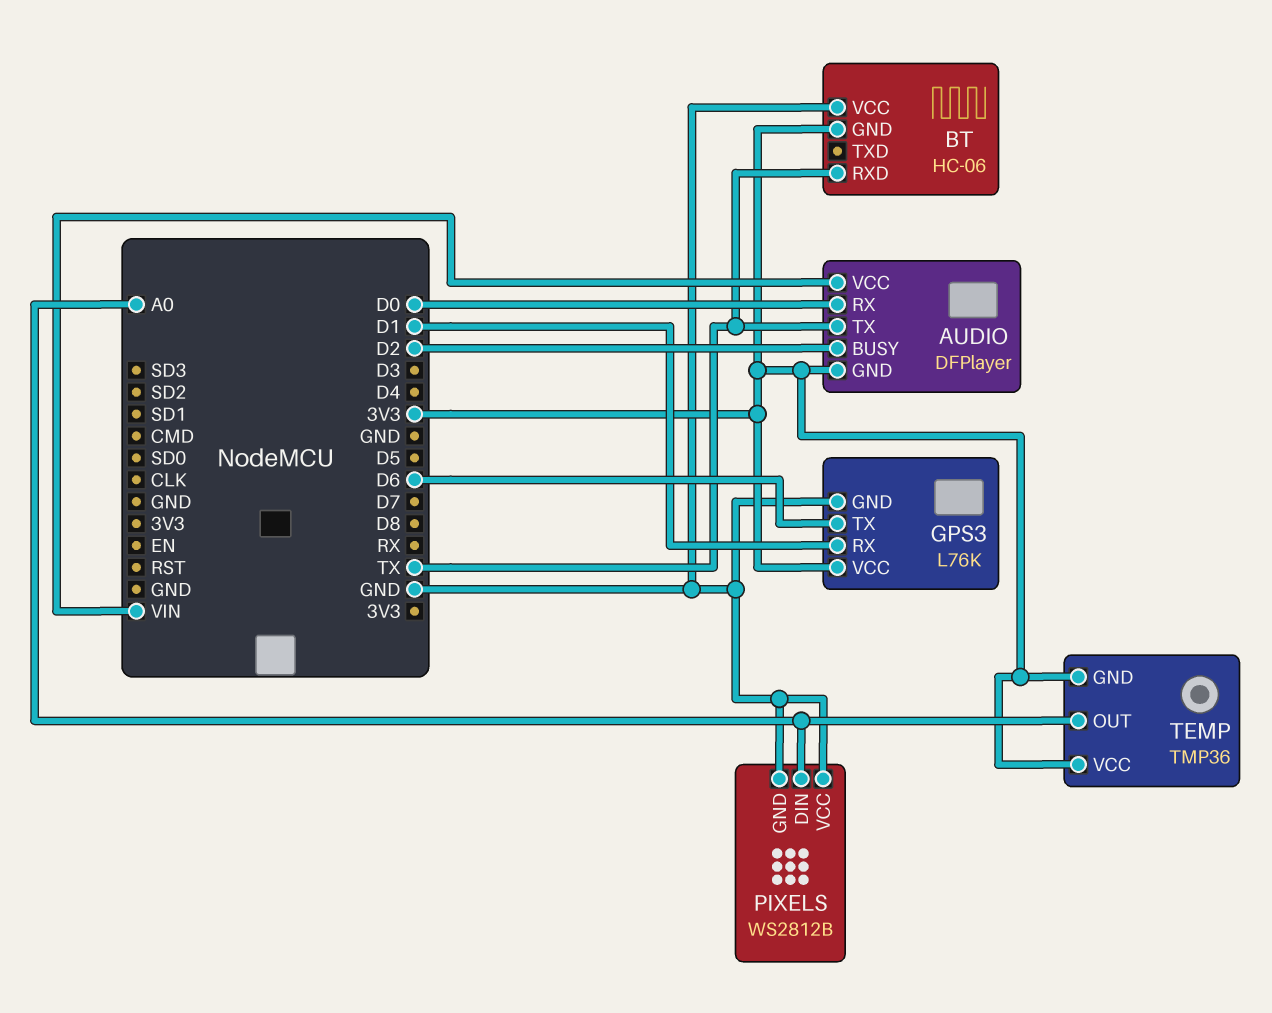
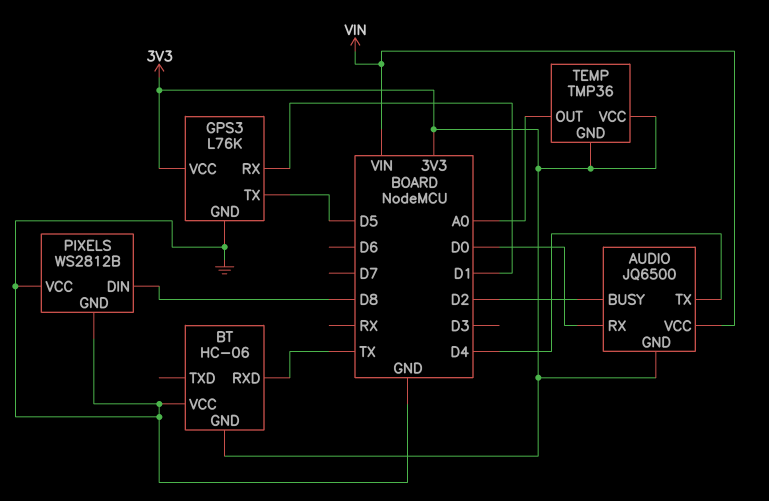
AUDIO: DFPlayer -> JQ6500
AUDIO pin TX: TX -> D4
GPS3 pin TX: D6 -> D5
PIXELS pin DIN: A0 -> D8

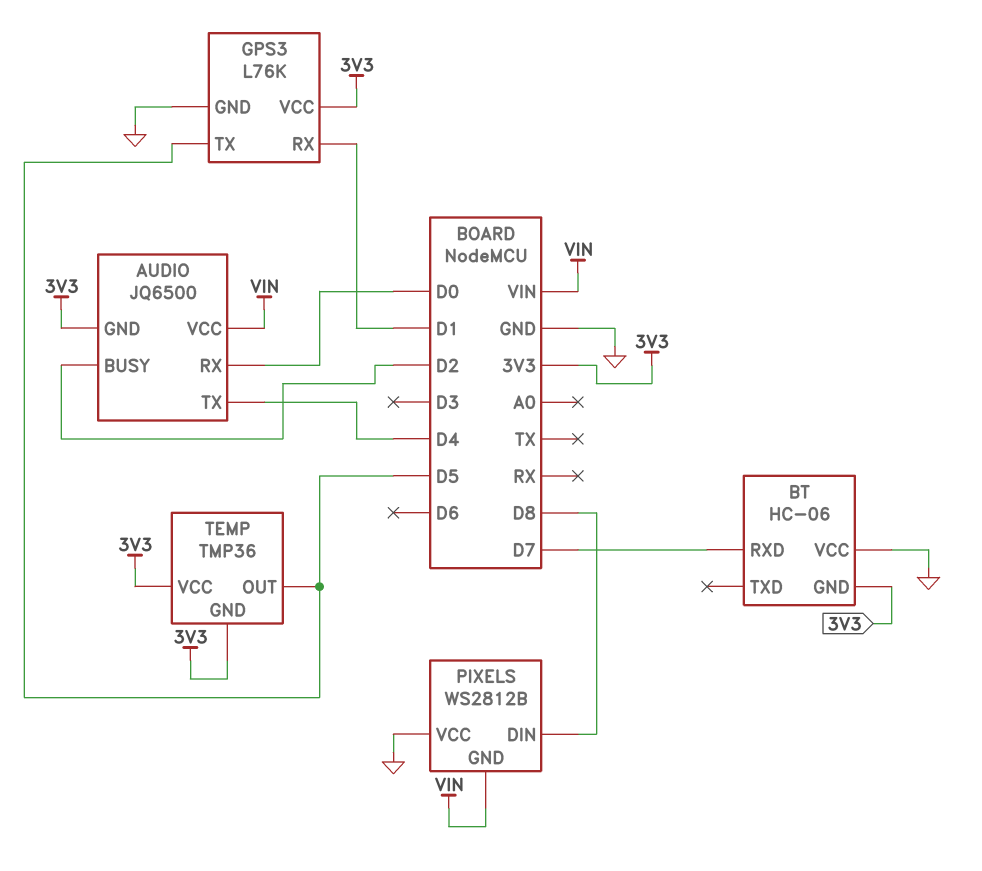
BT pin RXD: TX -> D7
PIXELS pin GND: GND -> VIN
TEMP pin OUT: A0 -> D5

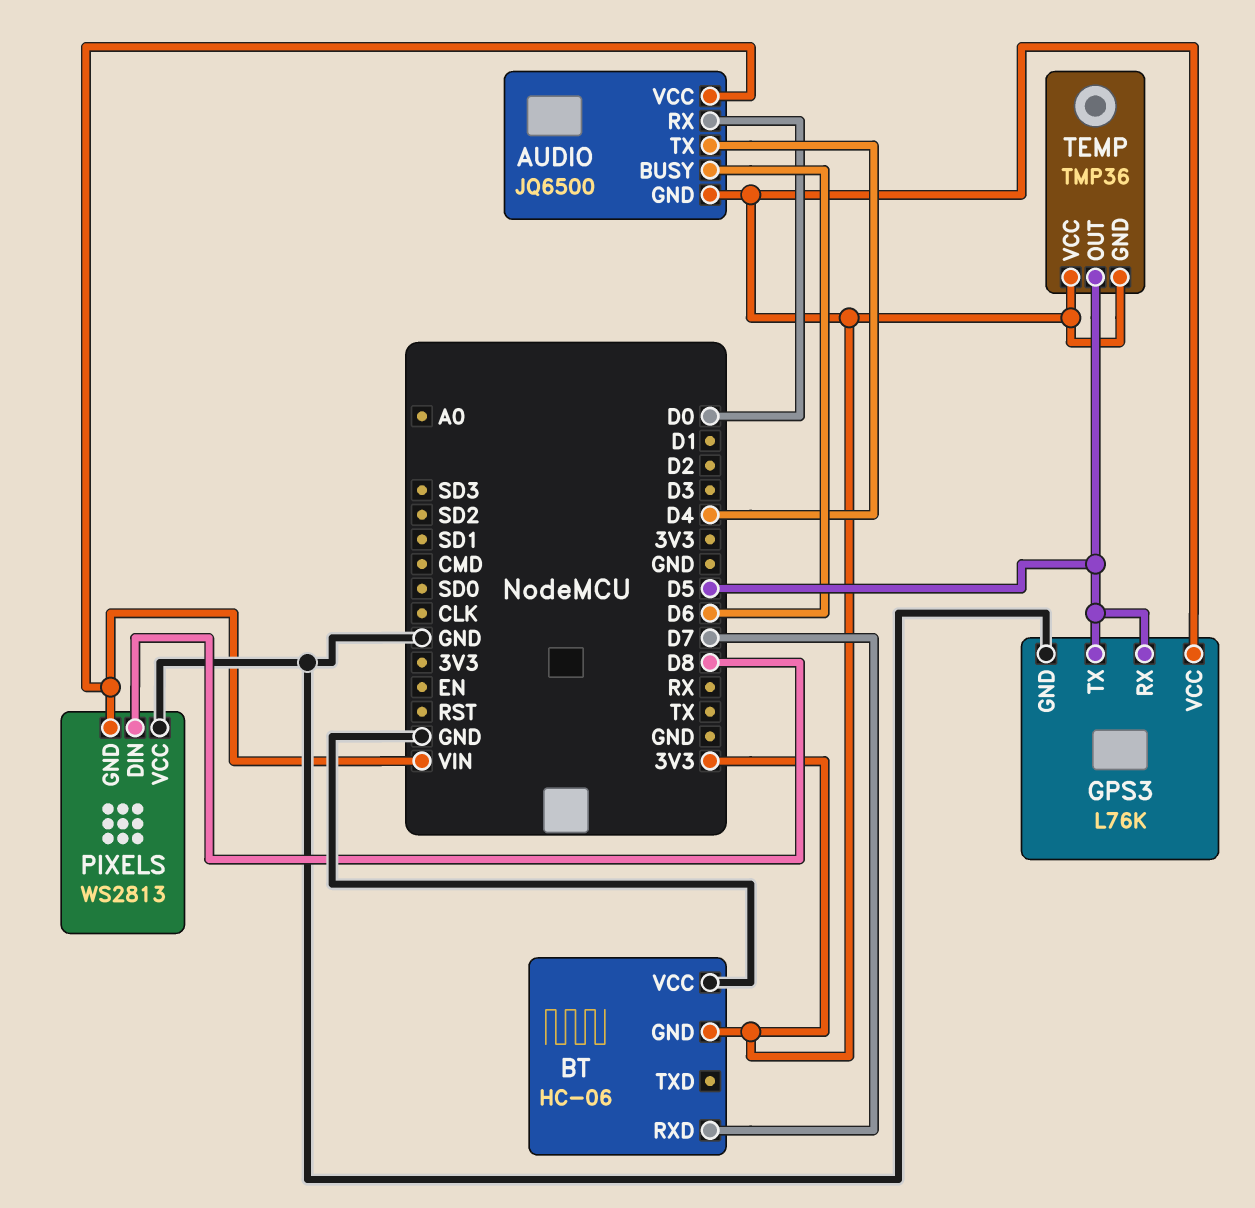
AUDIO pin BUSY: D2 -> D6
GPS3 pin RX: D1 -> D5
PIXELS: WS2812B -> WS2813

